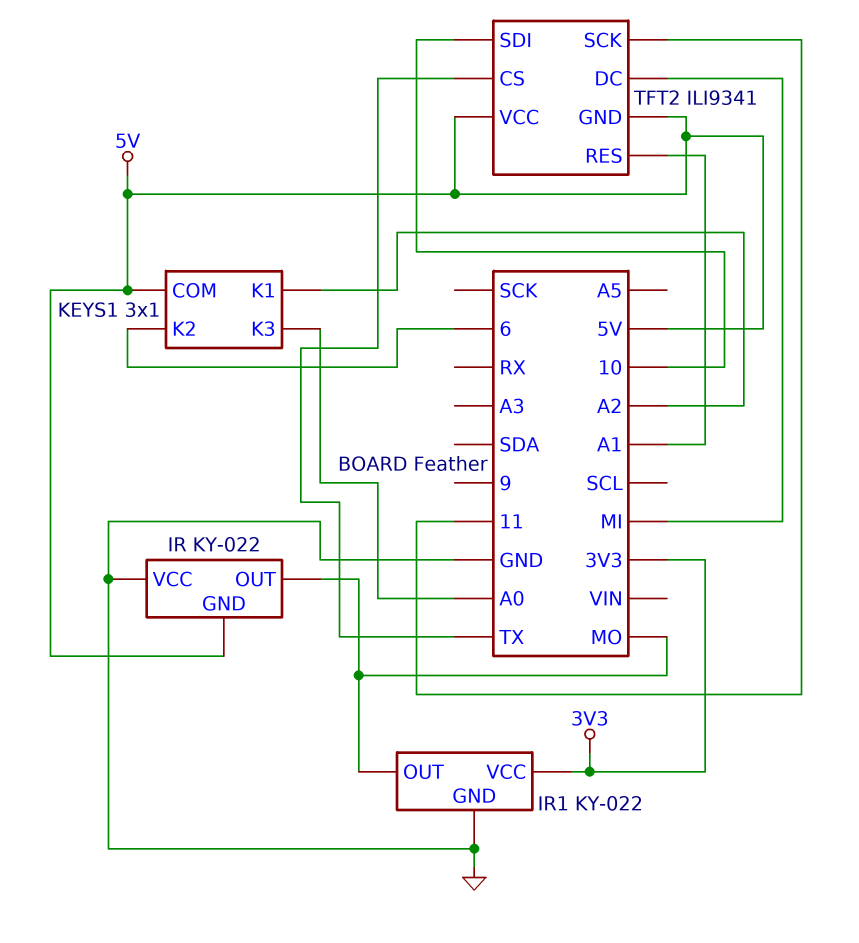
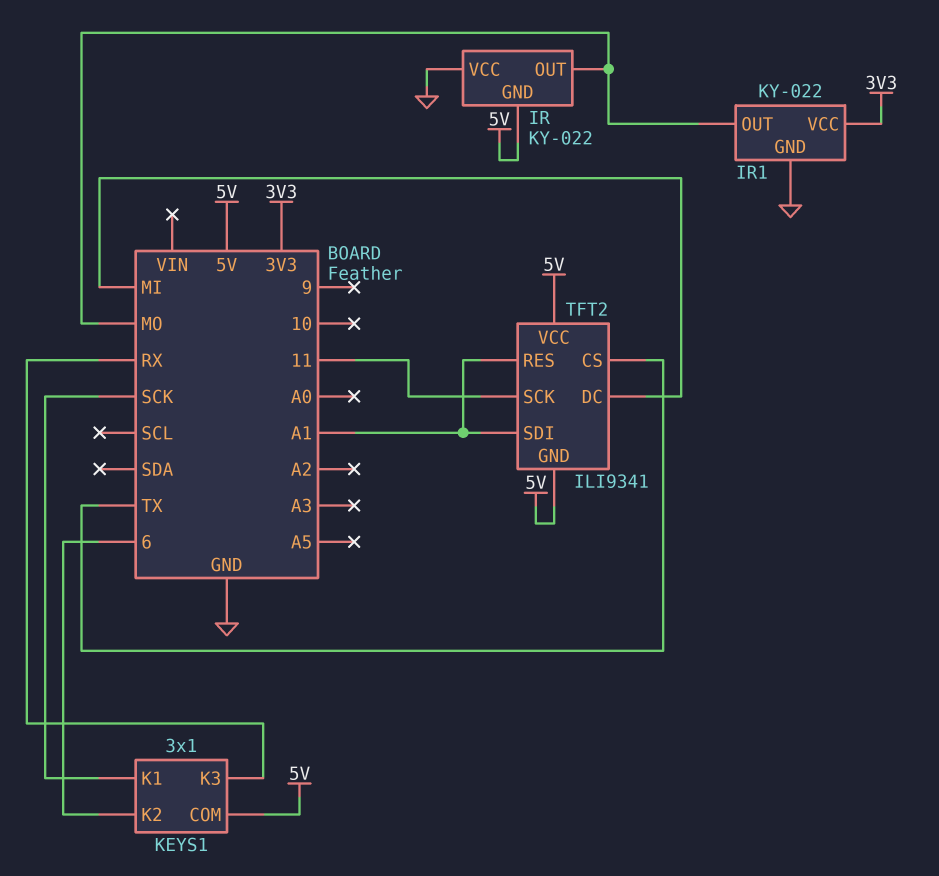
KEYS1 pin K1: A2 -> SCK
KEYS1 pin K3: A0 -> RX
TFT2 pin SDI: 10 -> A1

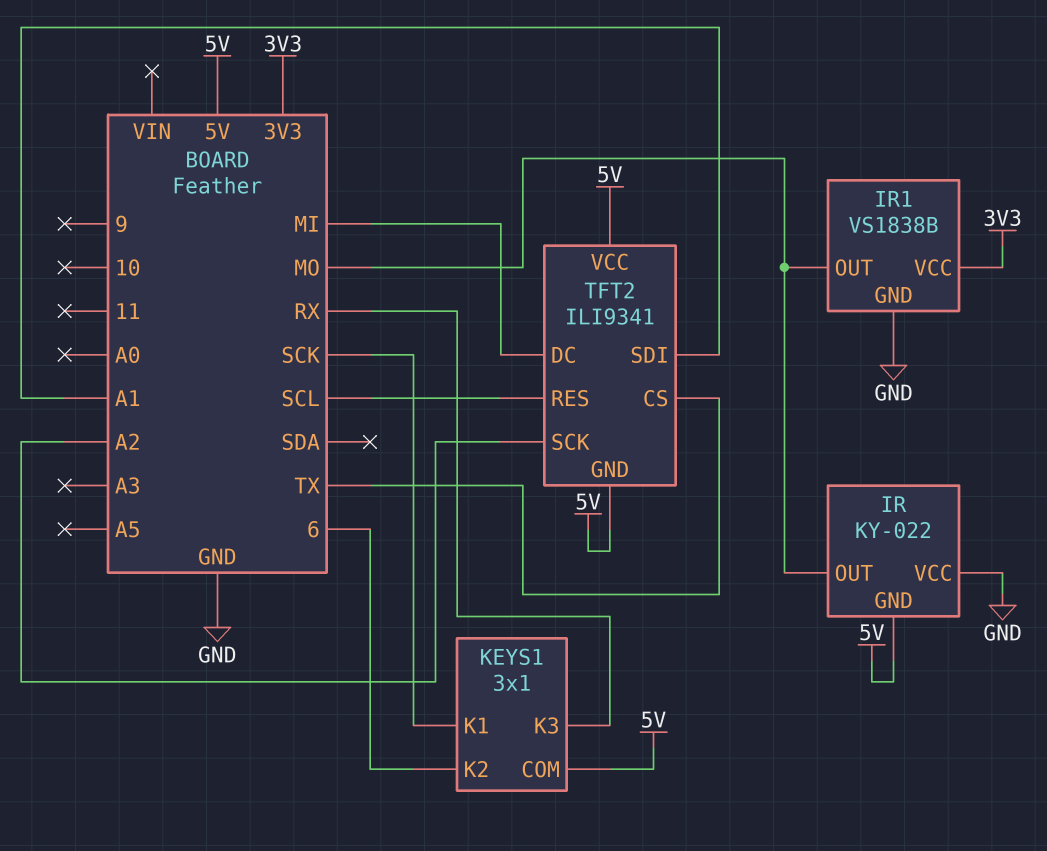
IR1: KY-022 -> VS1838B
TFT2 pin RES: A1 -> SCL
TFT2 pin SCK: 11 -> A2

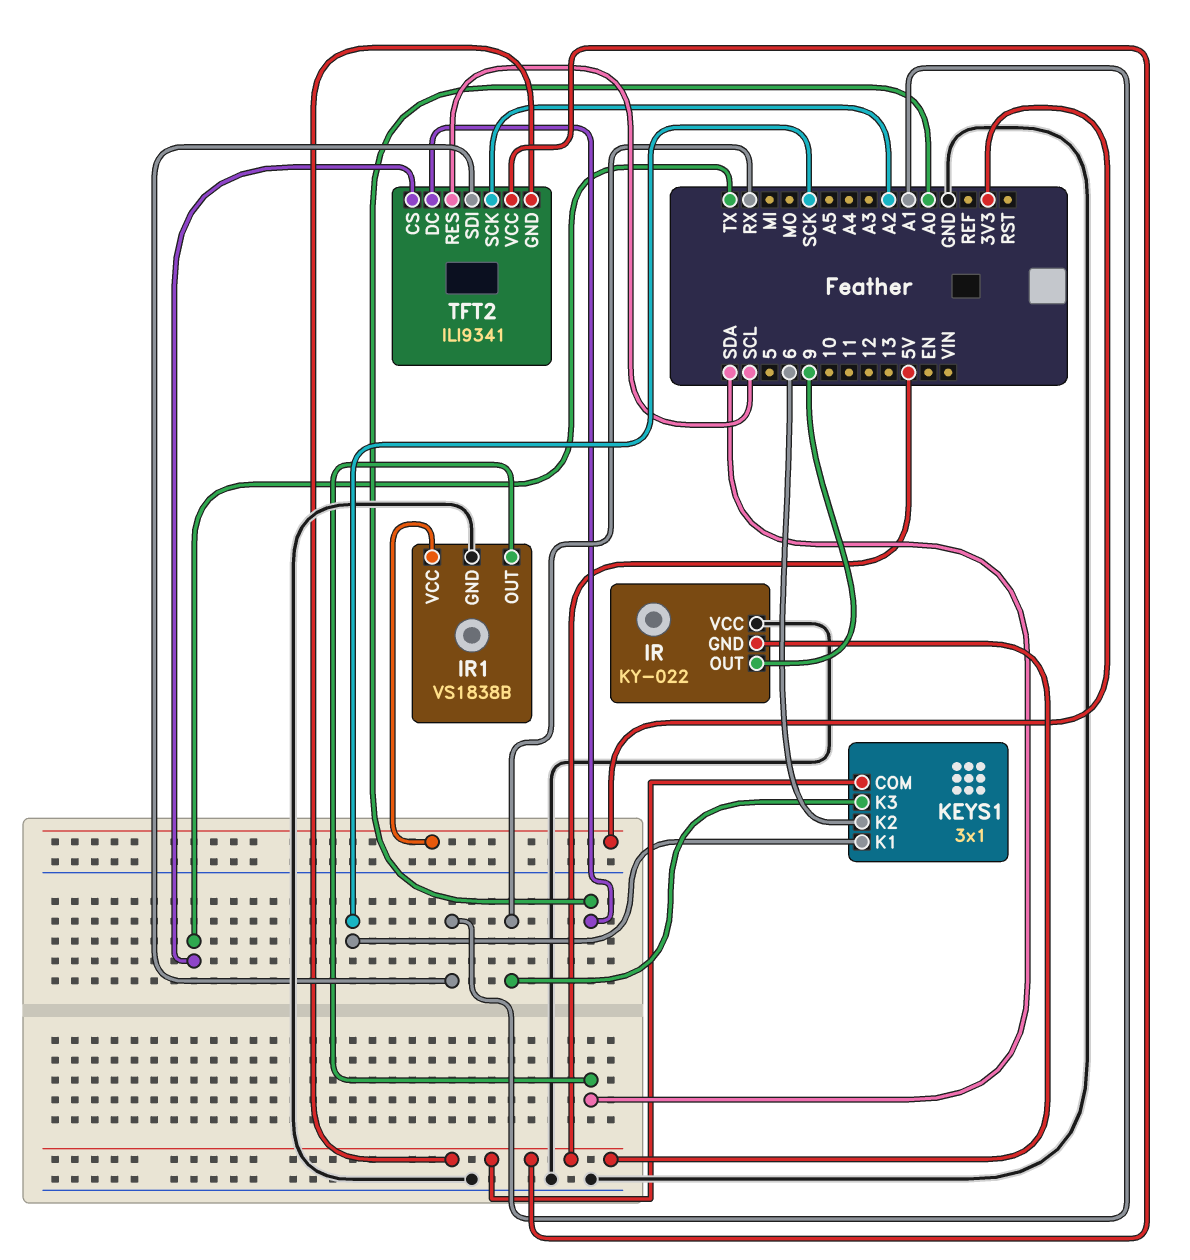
IR pin OUT: MO -> 9
IR1 pin OUT: MO -> SDA
TFT2 pin DC: MI -> A0

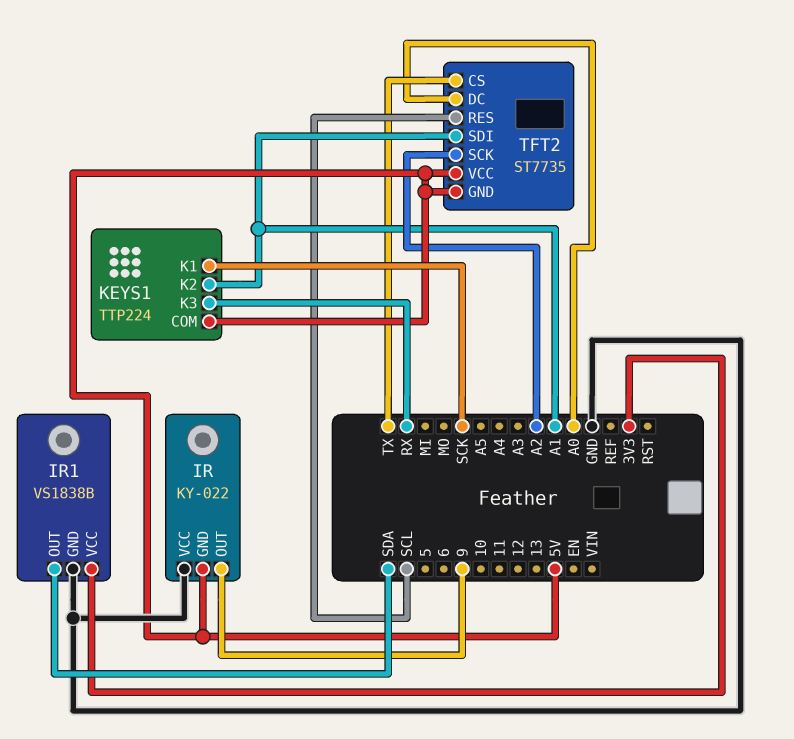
KEYS1: 3x1 -> TTP224
KEYS1 pin K2: 6 -> A1
TFT2: ILI9341 -> ST7735

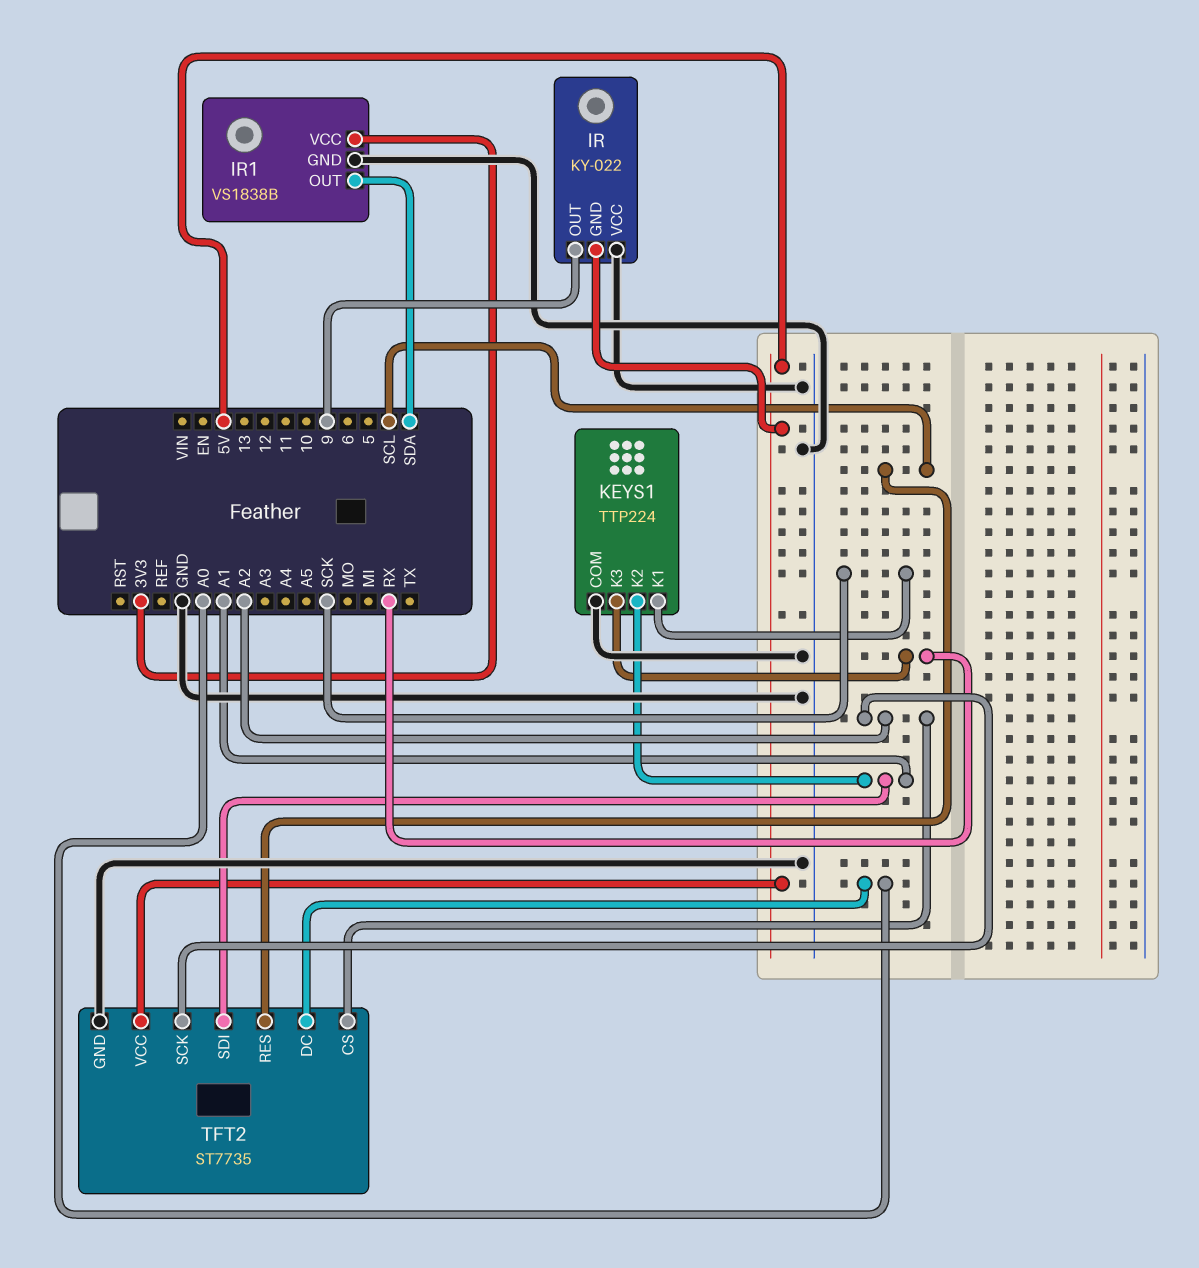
KEYS1 pin COM: 5V -> GND
TFT2 pin CS: TX -> A2
TFT2 pin GND: 5V -> GND

